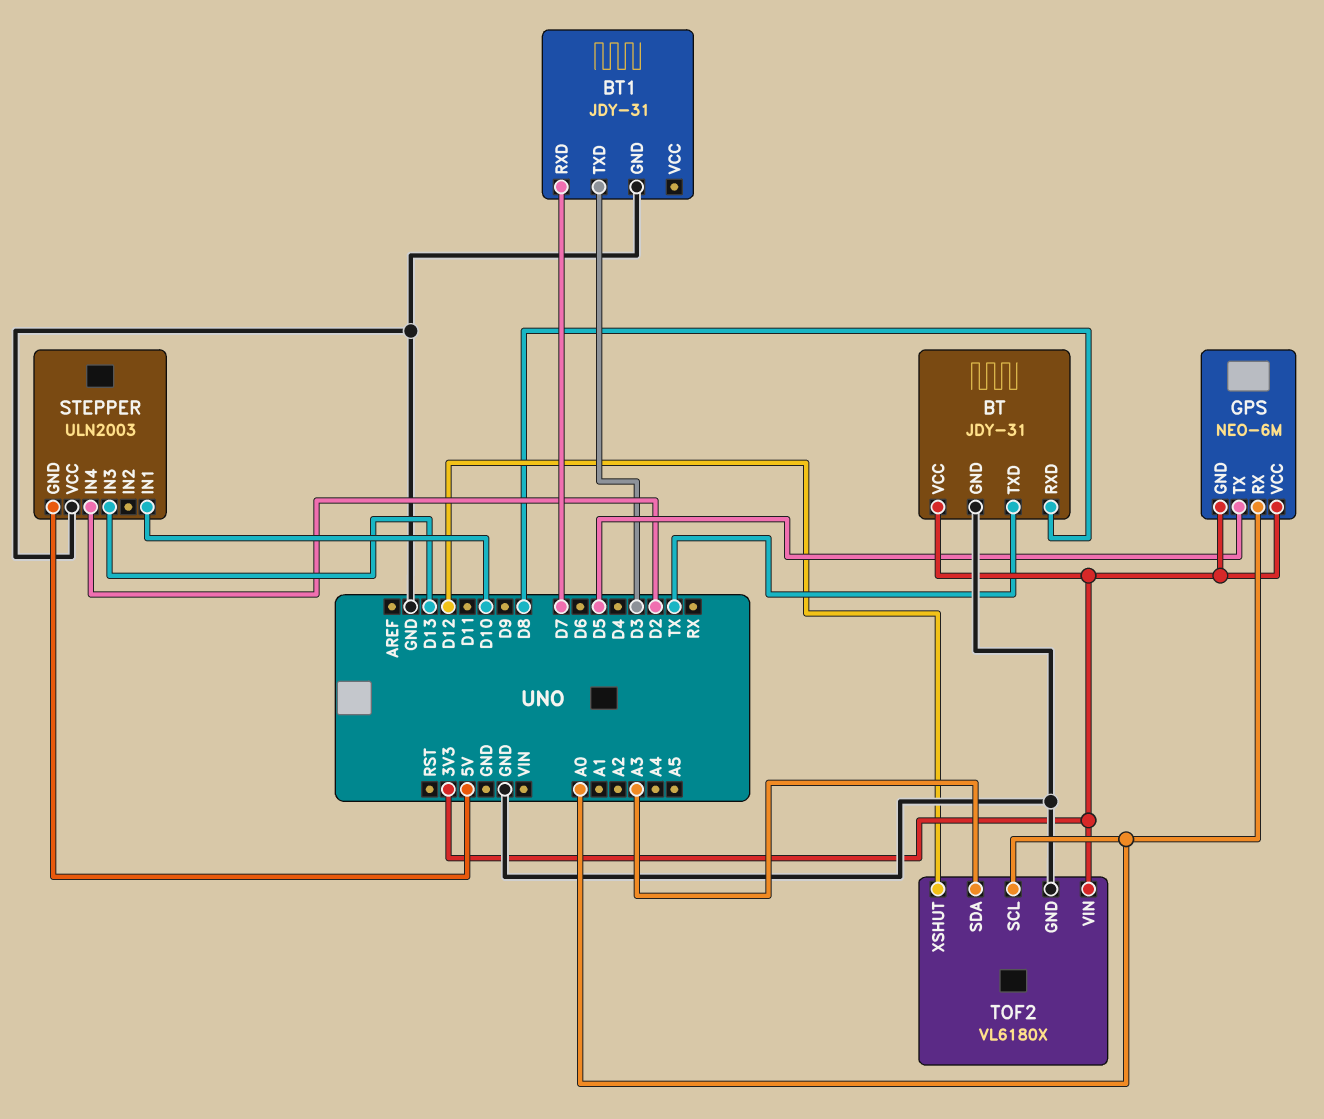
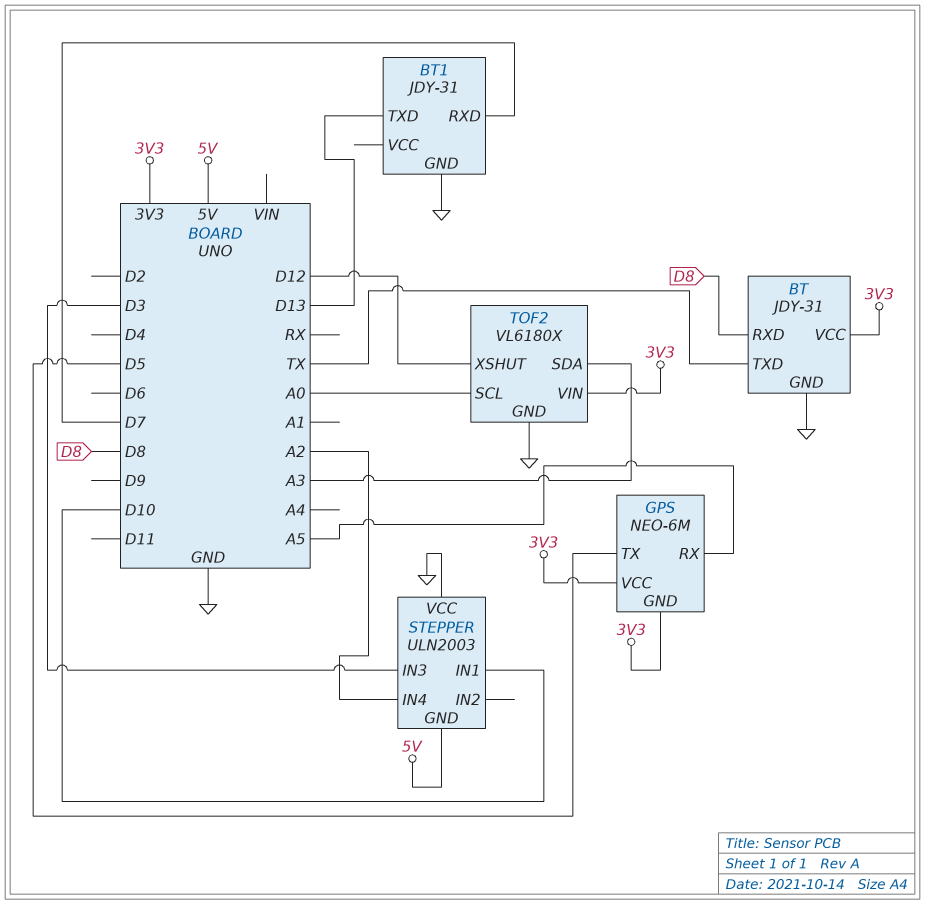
BT1 pin TXD: D3 -> D13
GPS pin RX: A0 -> A5
STEPPER pin IN3: D13 -> D3
STEPPER pin IN4: D2 -> A2

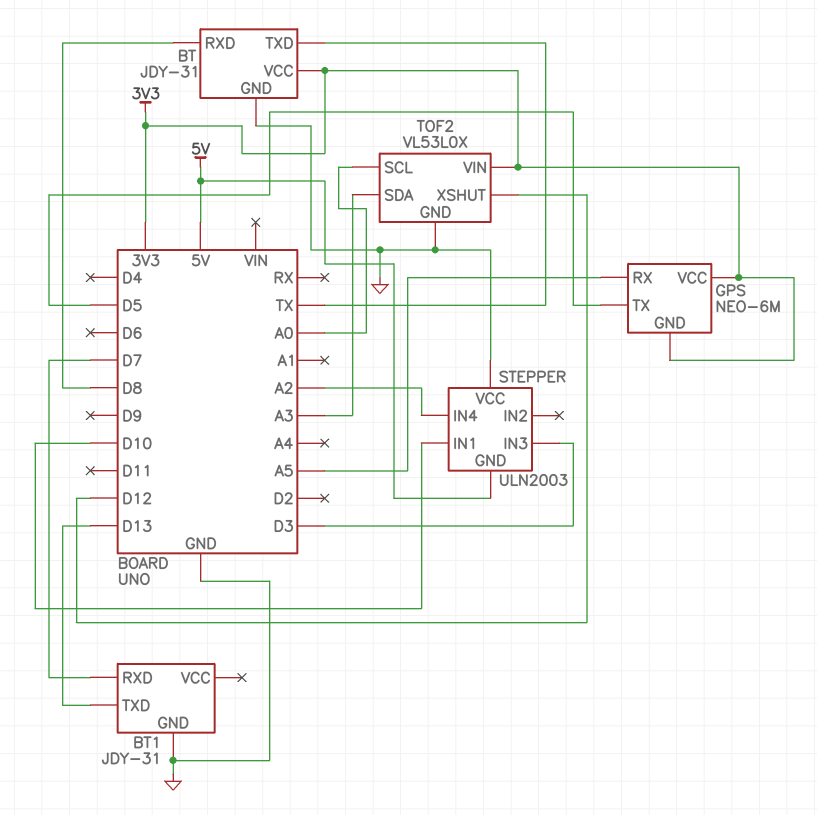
TOF2: VL6180X -> VL53L0X

